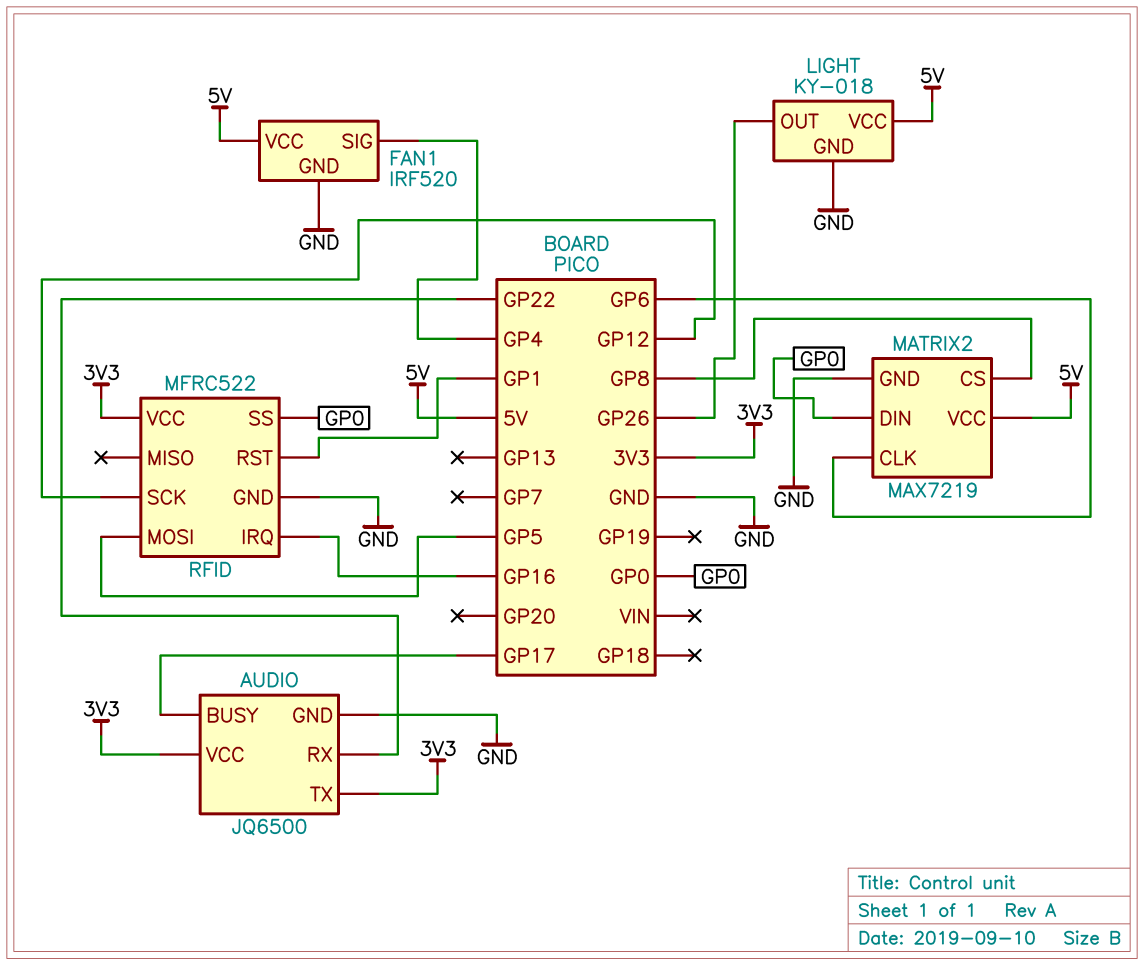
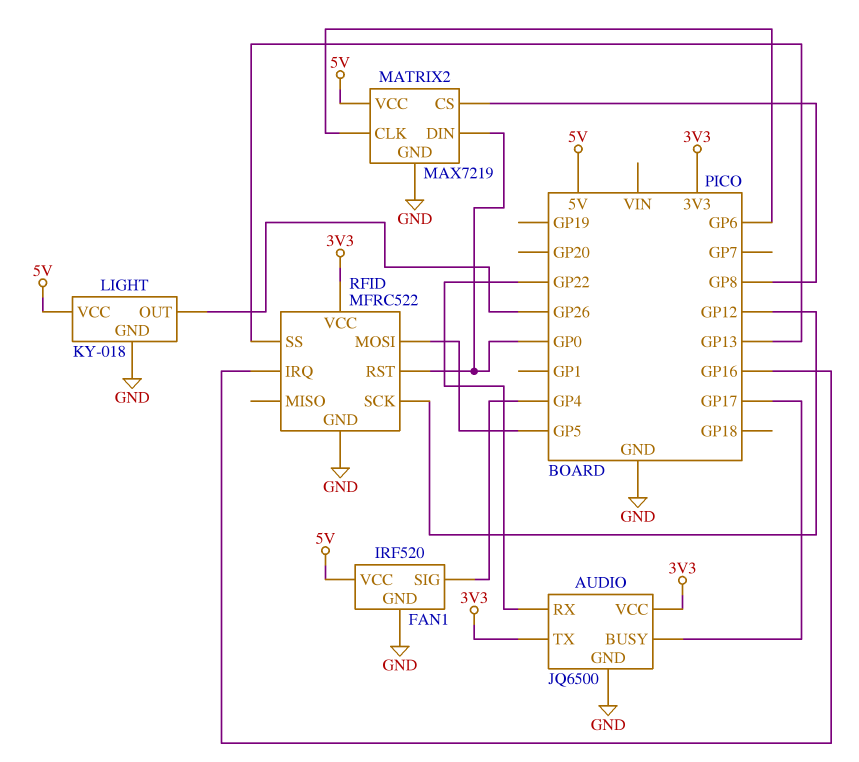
RFID pin RST: GP1 -> GP0
RFID pin SS: GP0 -> GP13

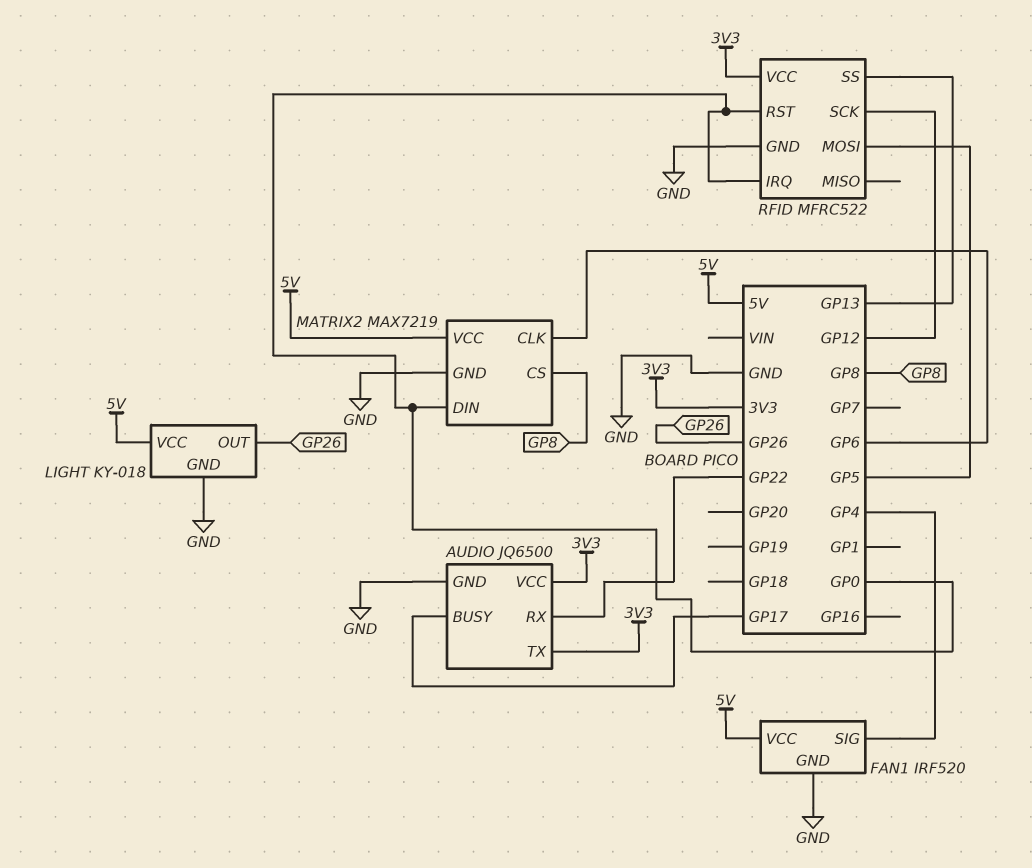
RFID pin IRQ: GP16 -> GP0

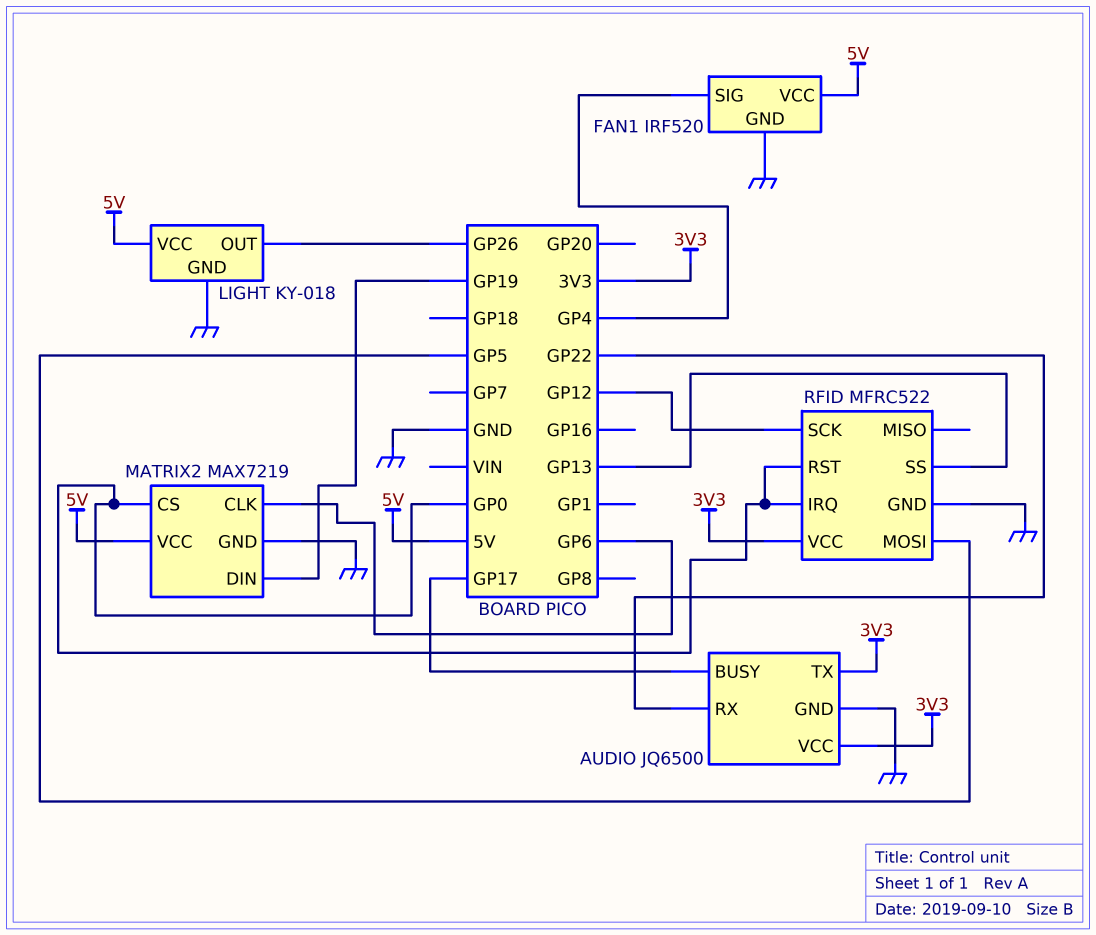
MATRIX2 pin CS: GP8 -> GP0
MATRIX2 pin DIN: GP0 -> GP19

